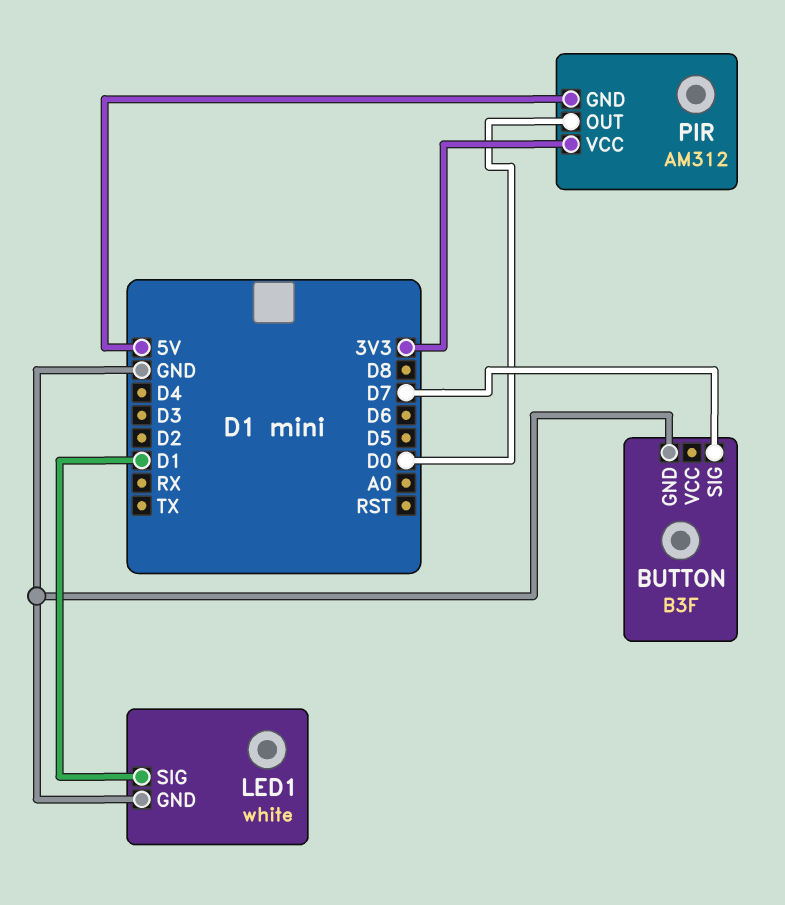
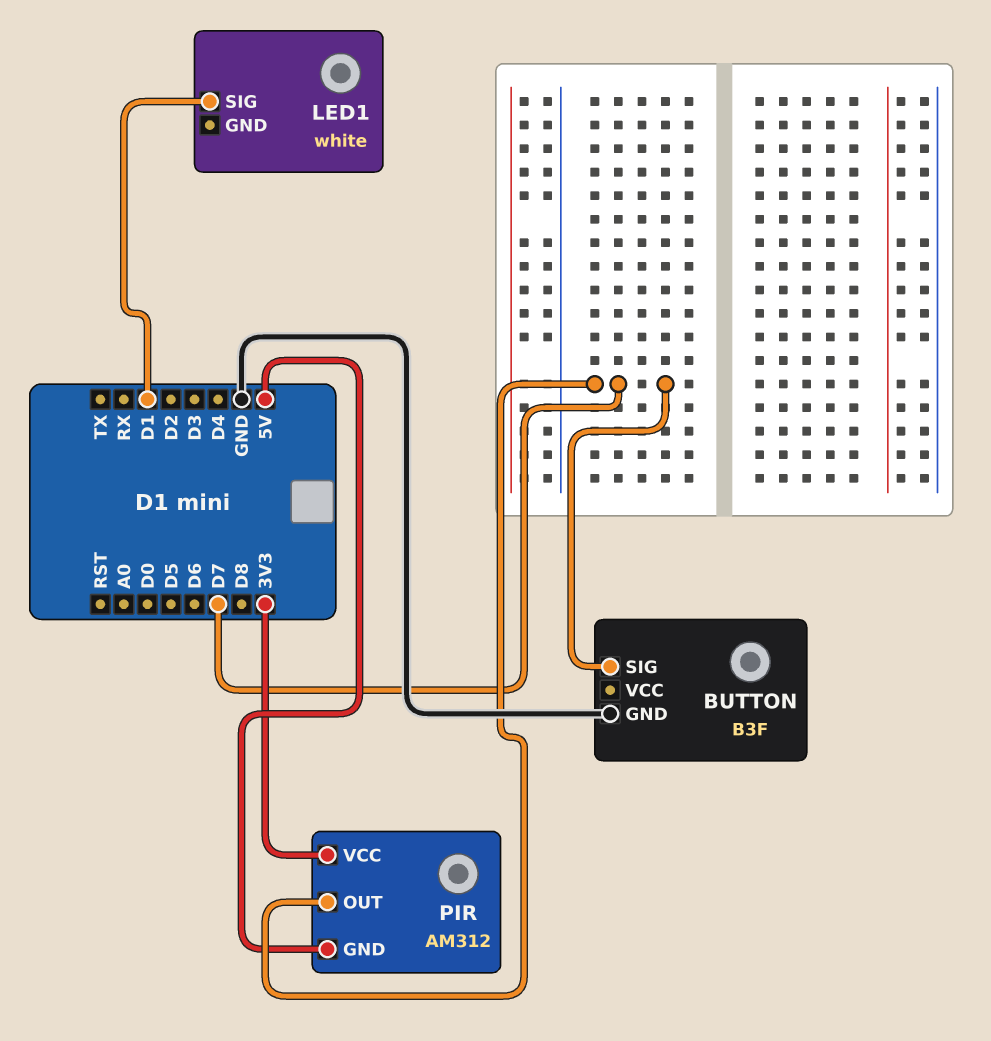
LED1 pin GND: GND -> none
PIR pin OUT: D0 -> D7

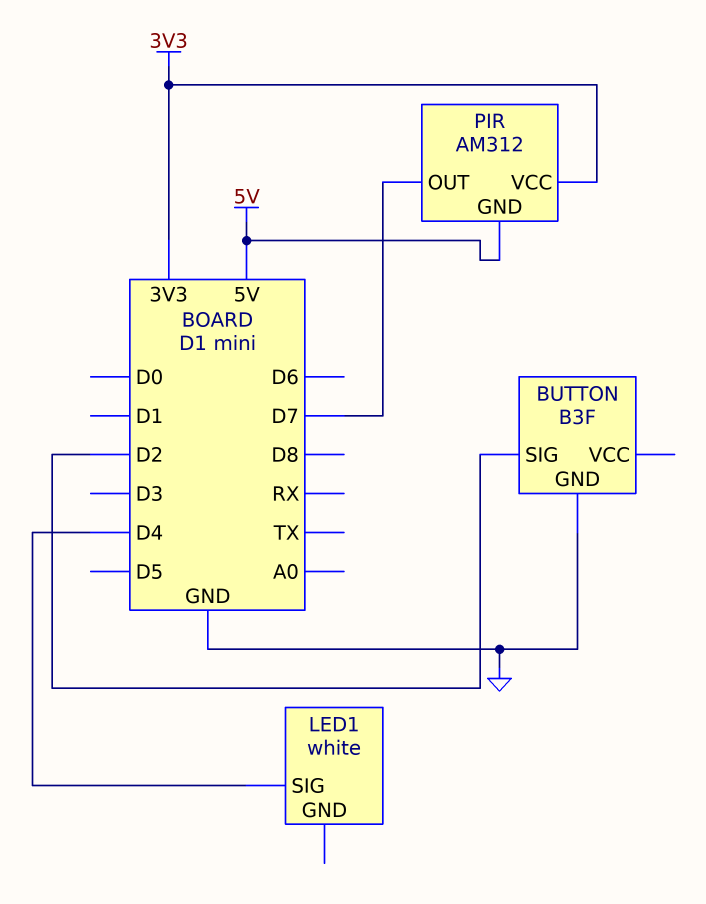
BUTTON pin SIG: D7 -> D2
LED1 pin SIG: D1 -> D4

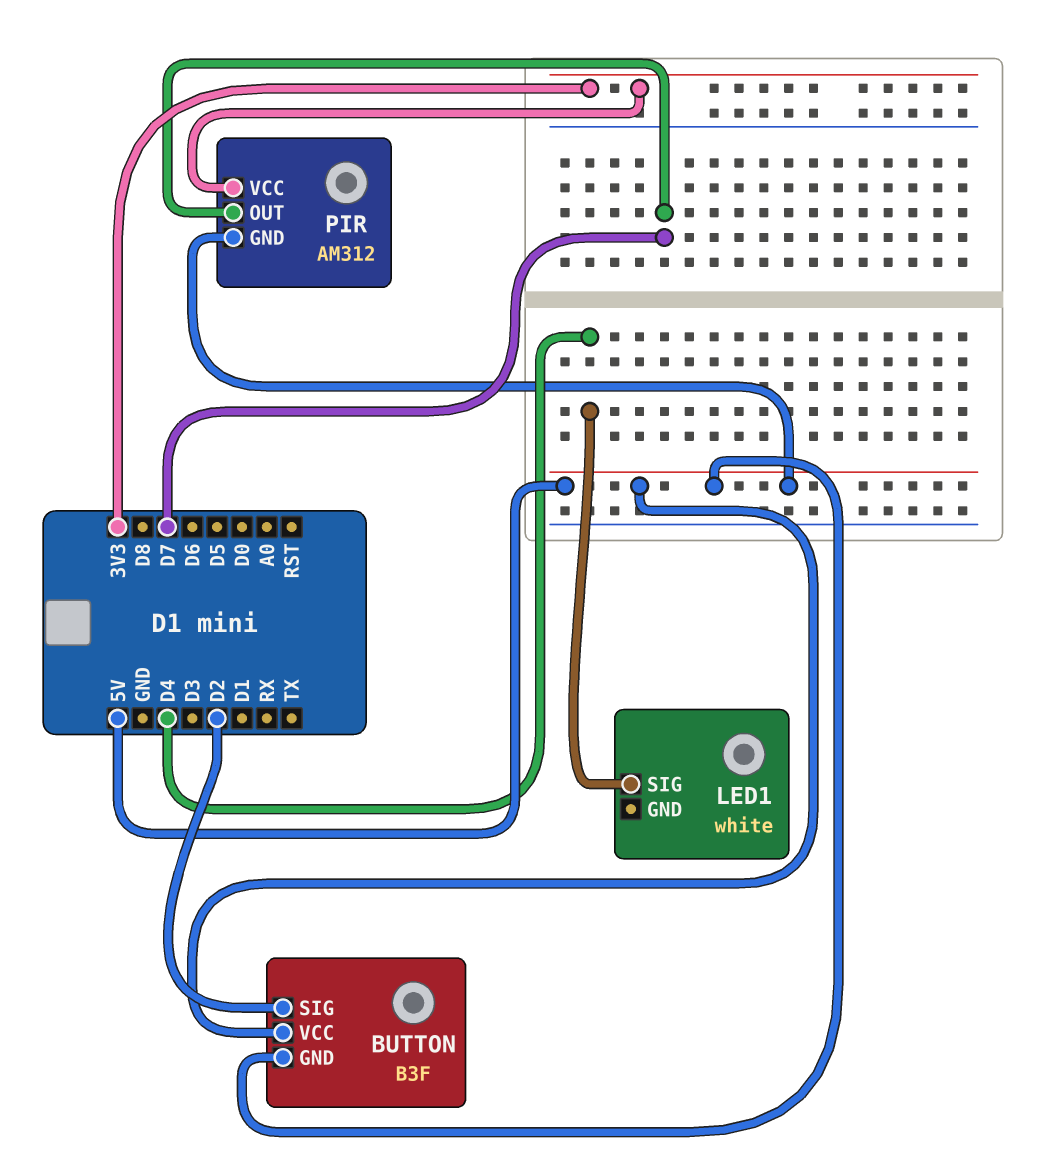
BUTTON pin GND: GND -> 5V
BUTTON pin VCC: none -> 5V

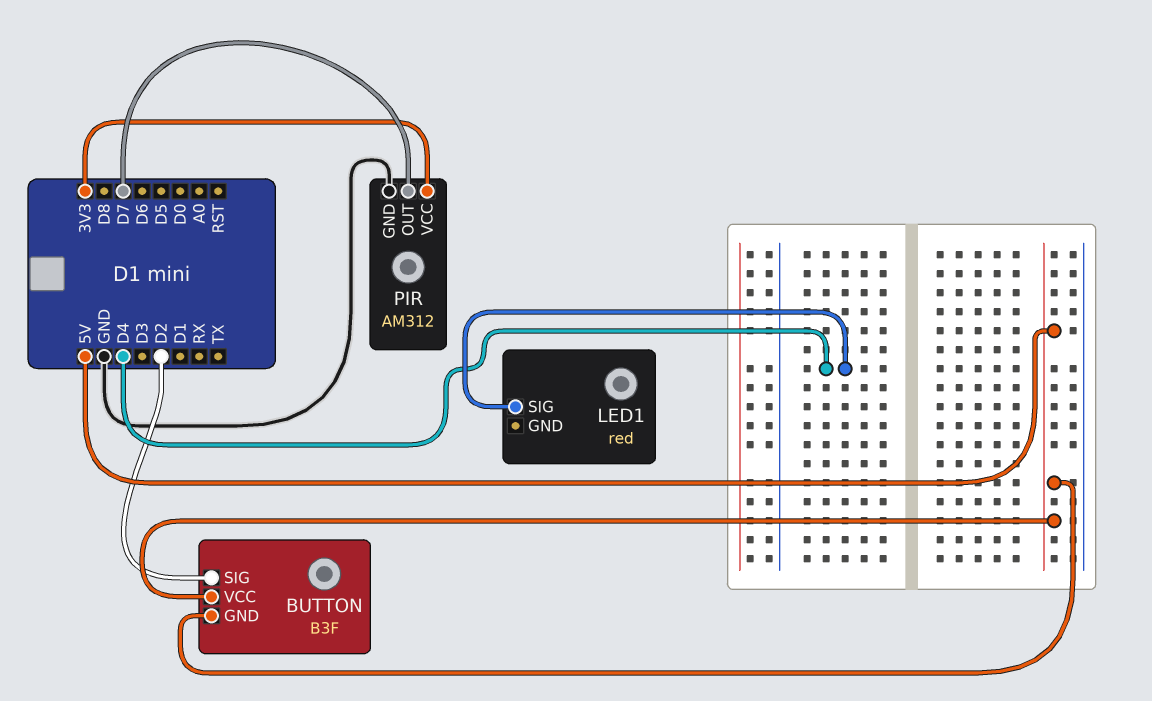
LED1: white -> red
PIR pin GND: 5V -> GND

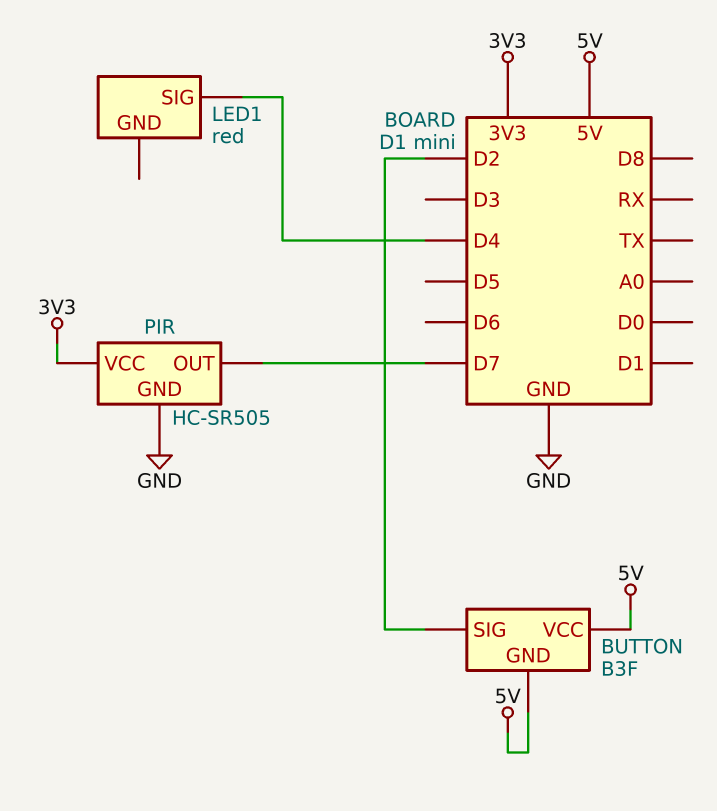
PIR: AM312 -> HC-SR505

